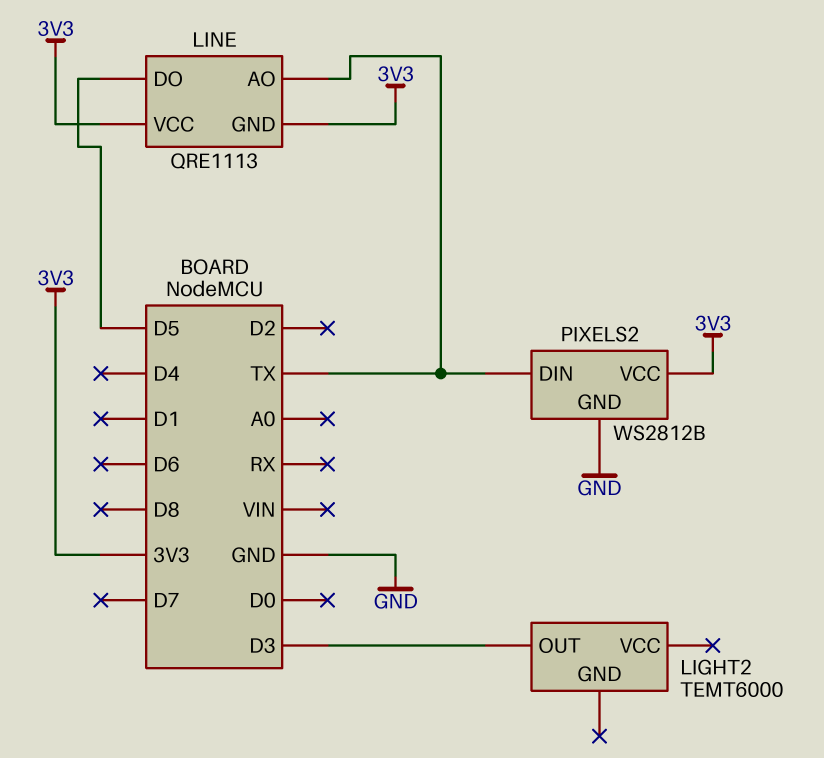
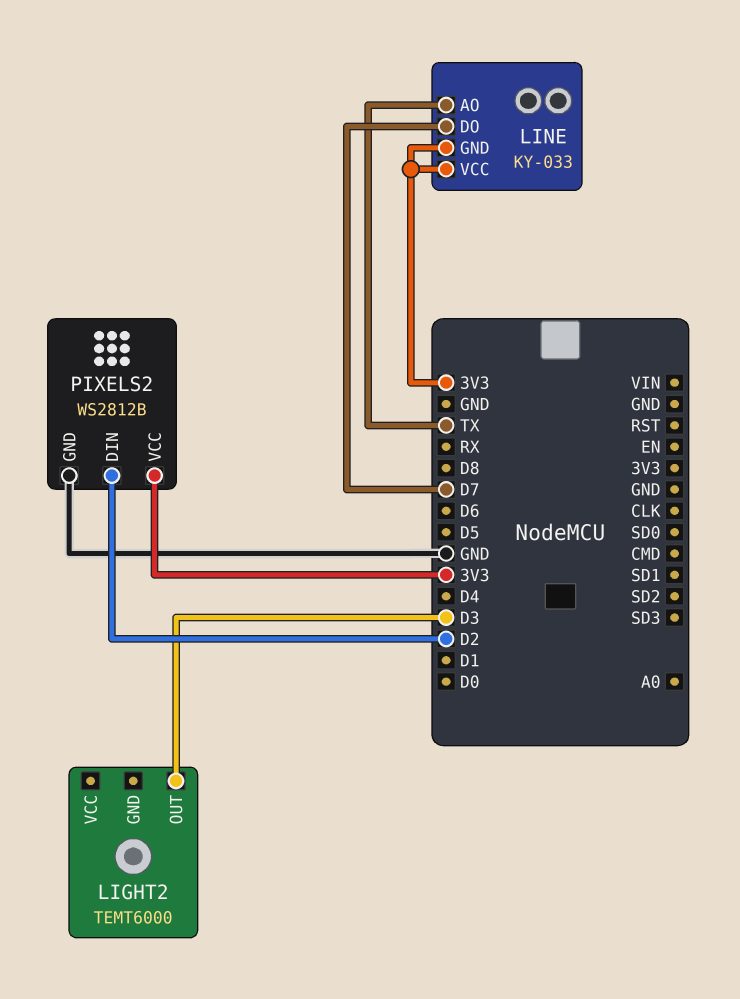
LINE: QRE1113 -> KY-033
LINE pin DO: D5 -> D7
PIXELS2 pin DIN: TX -> D2

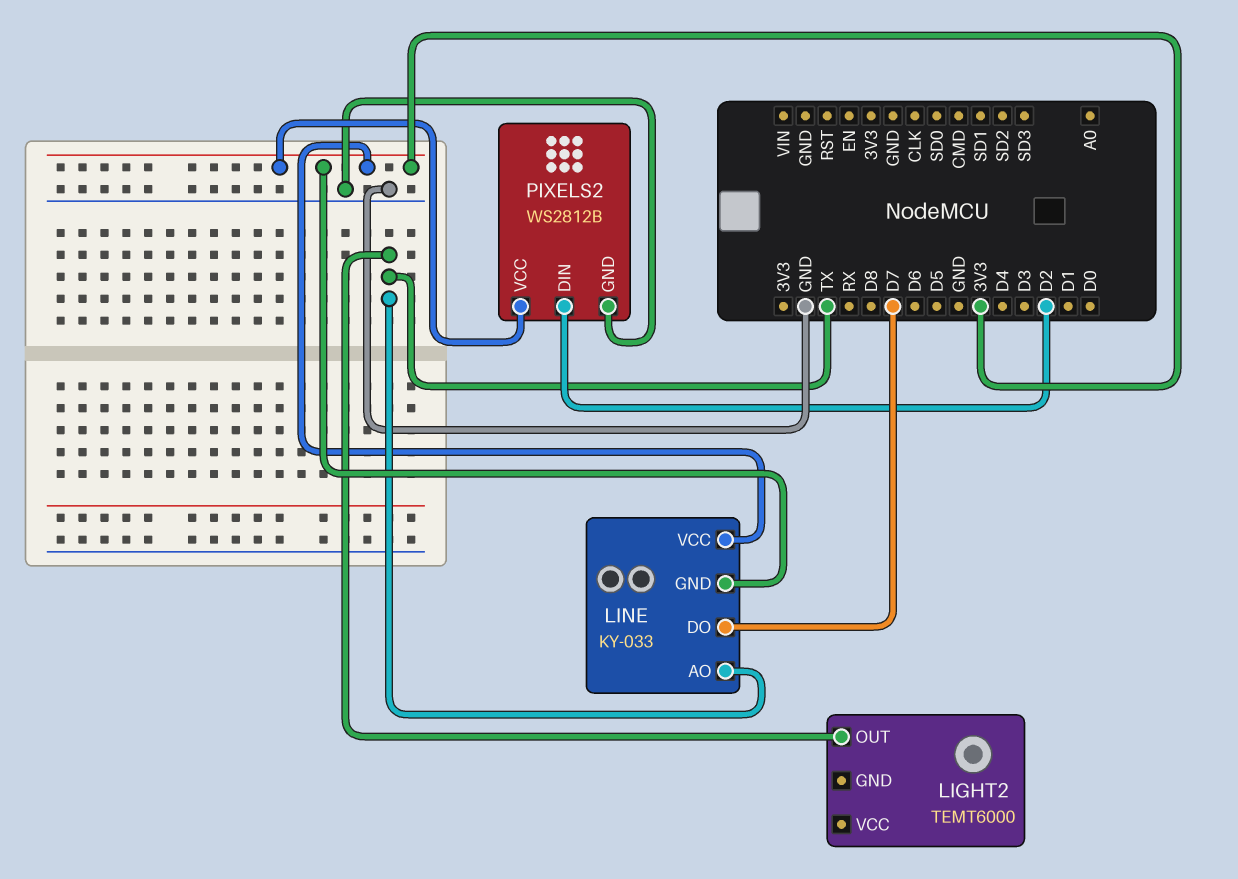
LIGHT2 pin OUT: D3 -> TX

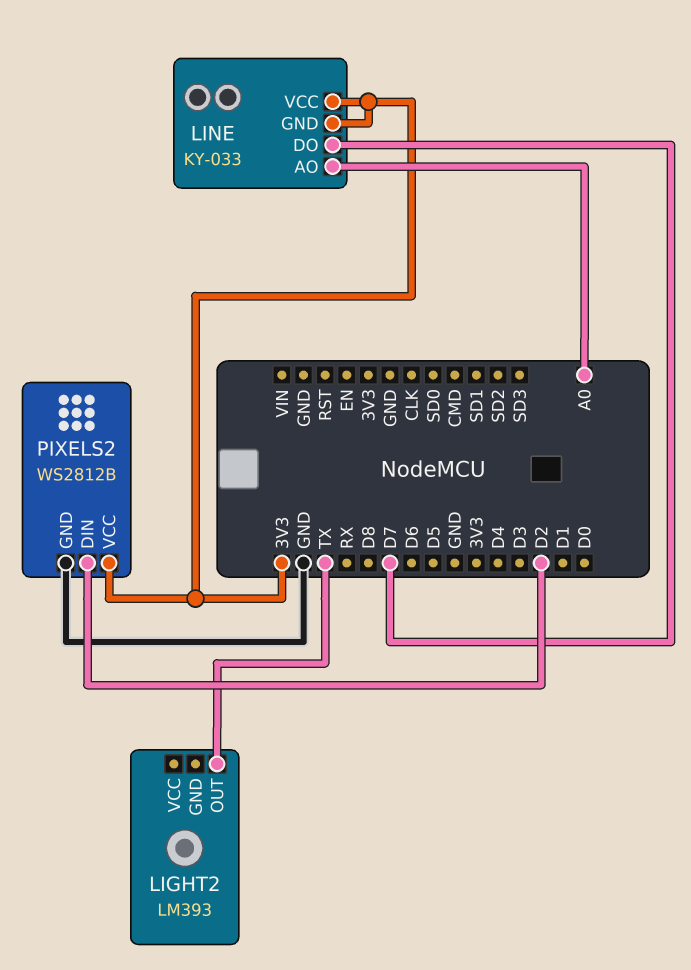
LIGHT2: TEMT6000 -> LM393
LINE pin AO: TX -> A0

